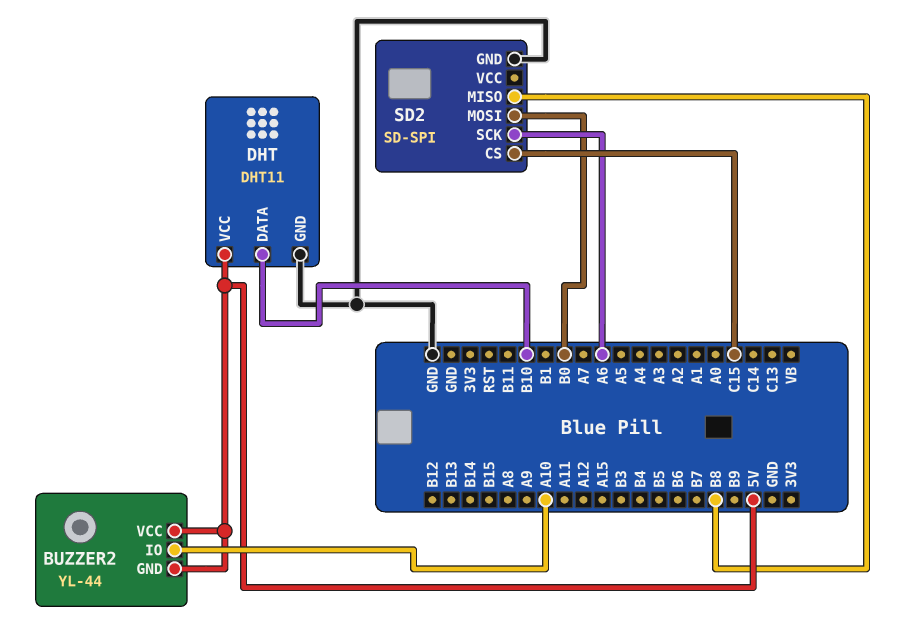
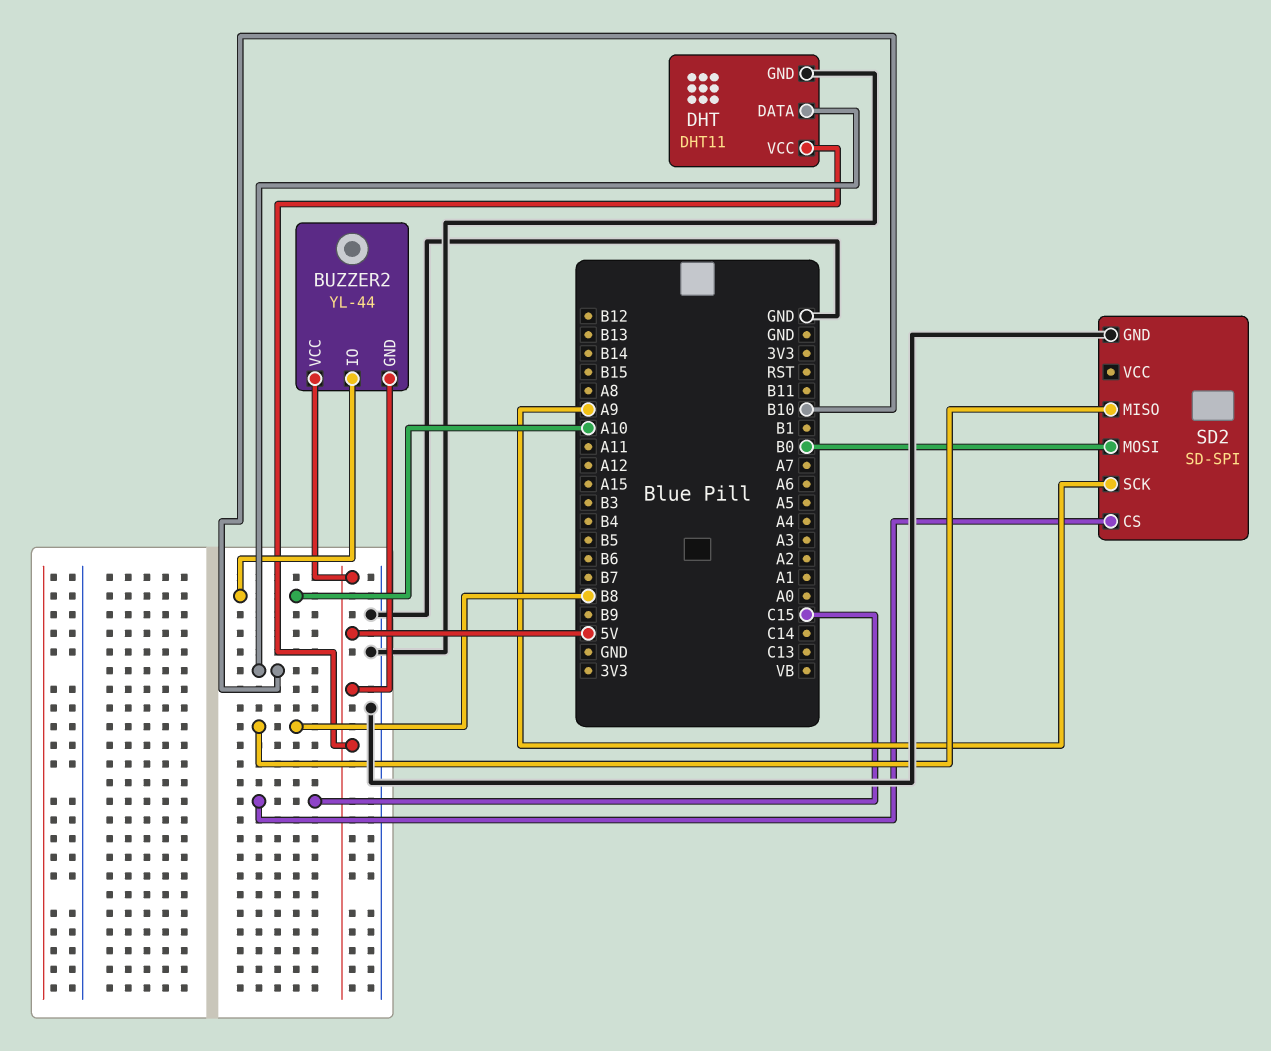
SD2 pin SCK: A6 -> A9

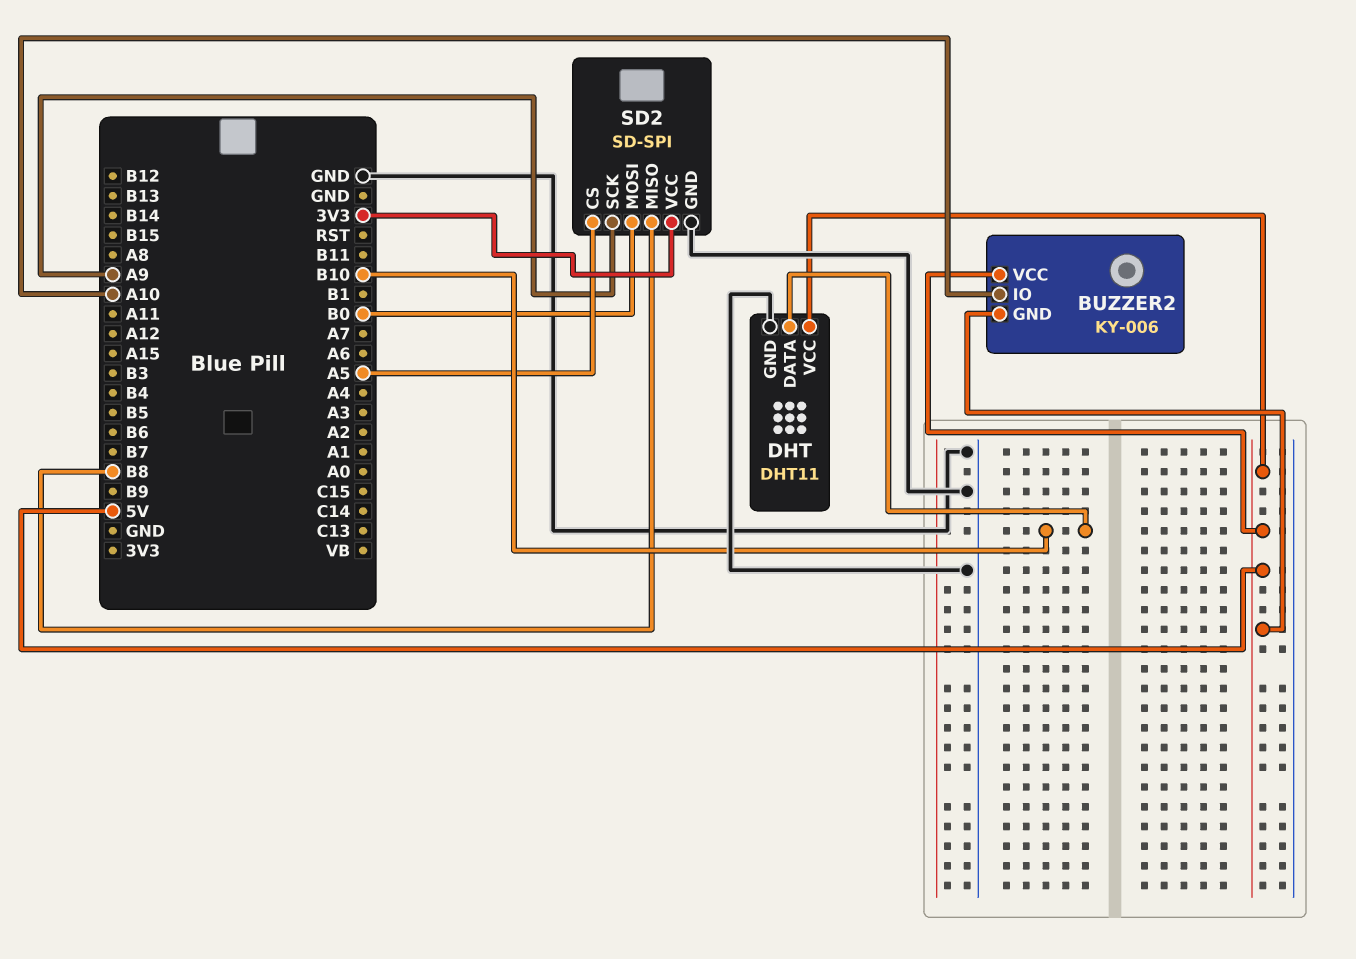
BUZZER2: YL-44 -> KY-006
SD2 pin CS: C15 -> A5
SD2 pin VCC: none -> 3V3

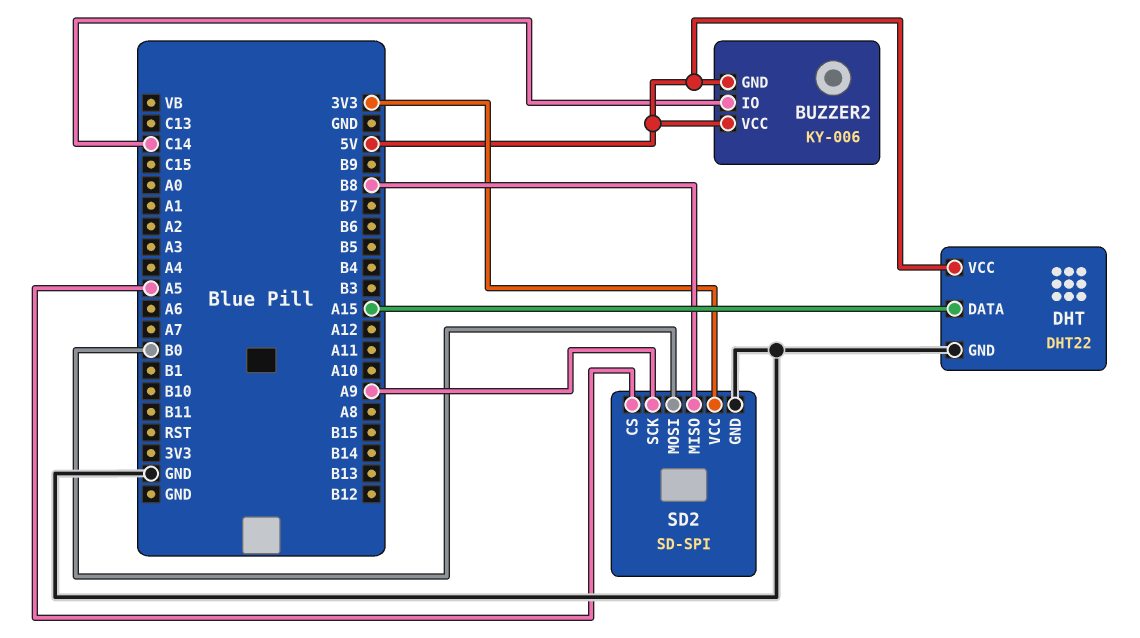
BUZZER2 pin IO: A10 -> C14
DHT: DHT11 -> DHT22
DHT pin DATA: B10 -> A15

